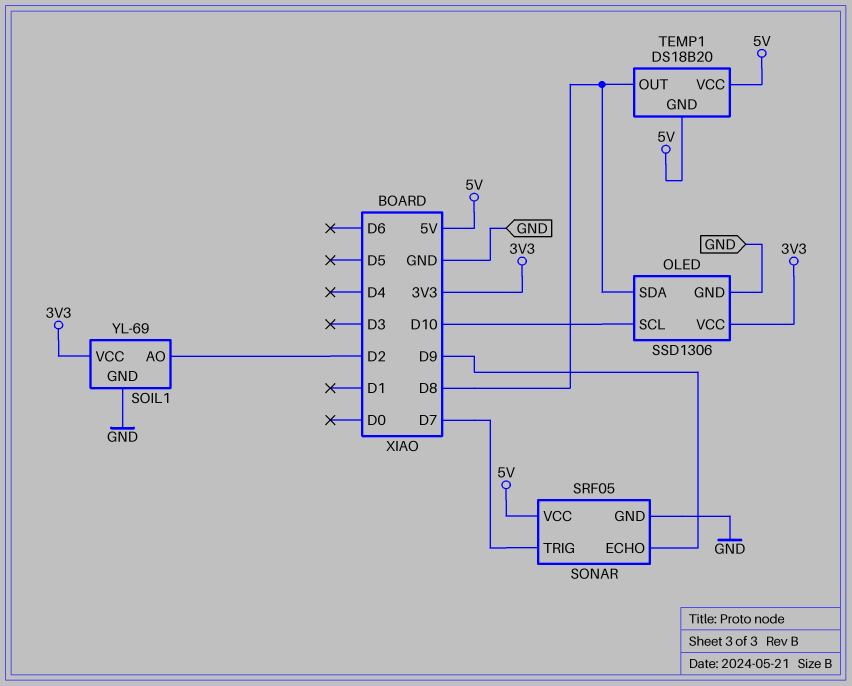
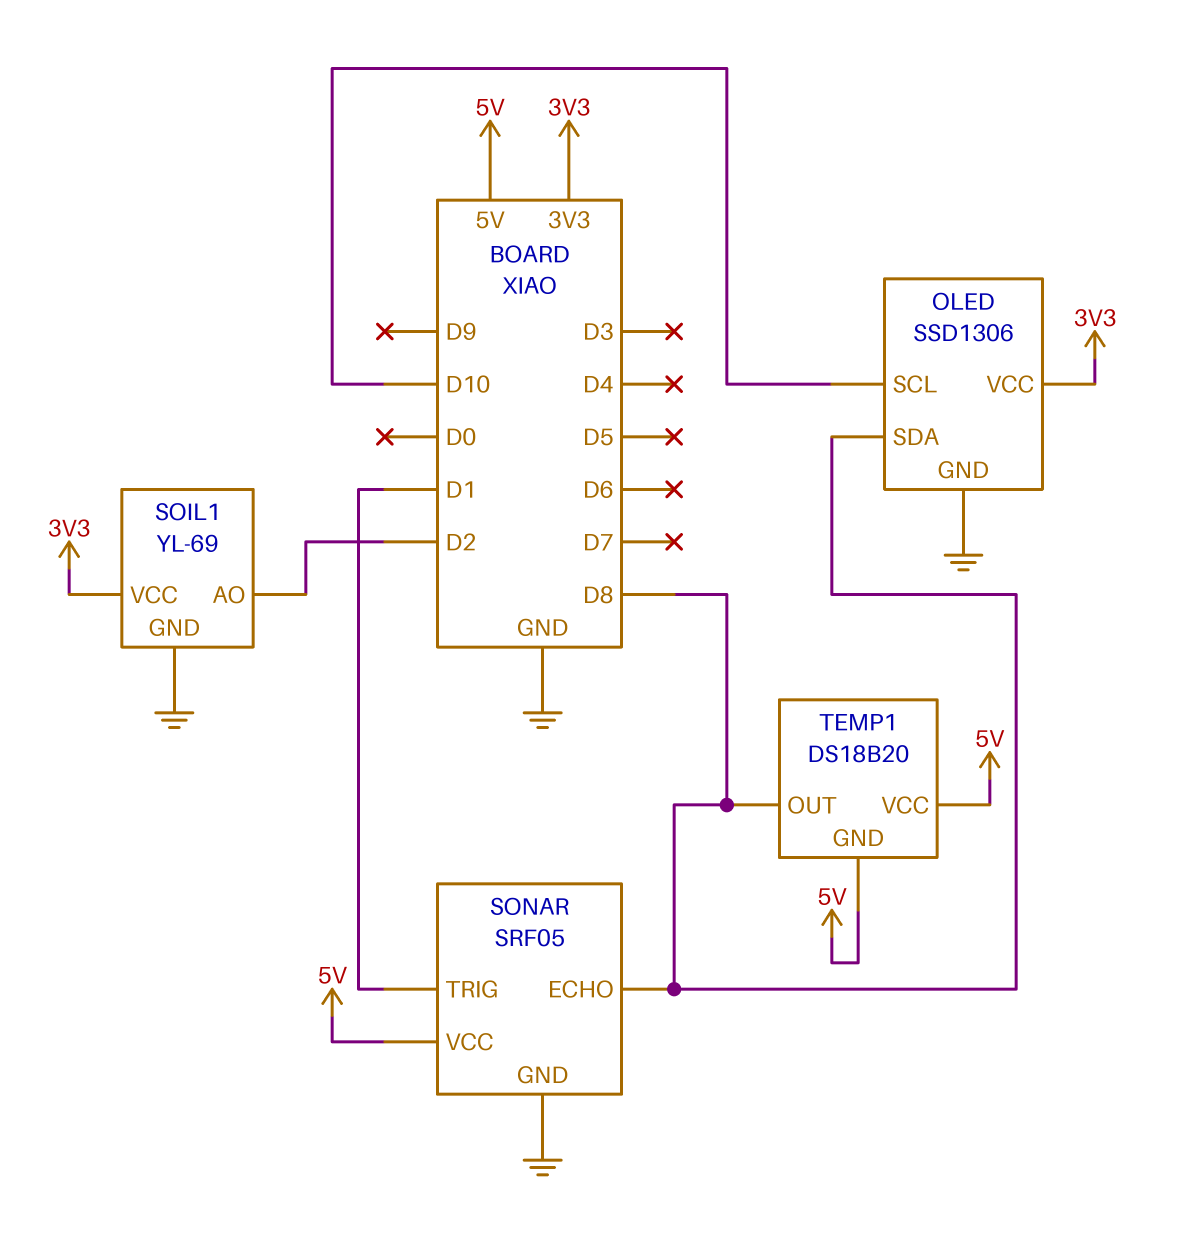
SONAR pin ECHO: D9 -> D8
SONAR pin TRIG: D7 -> D1

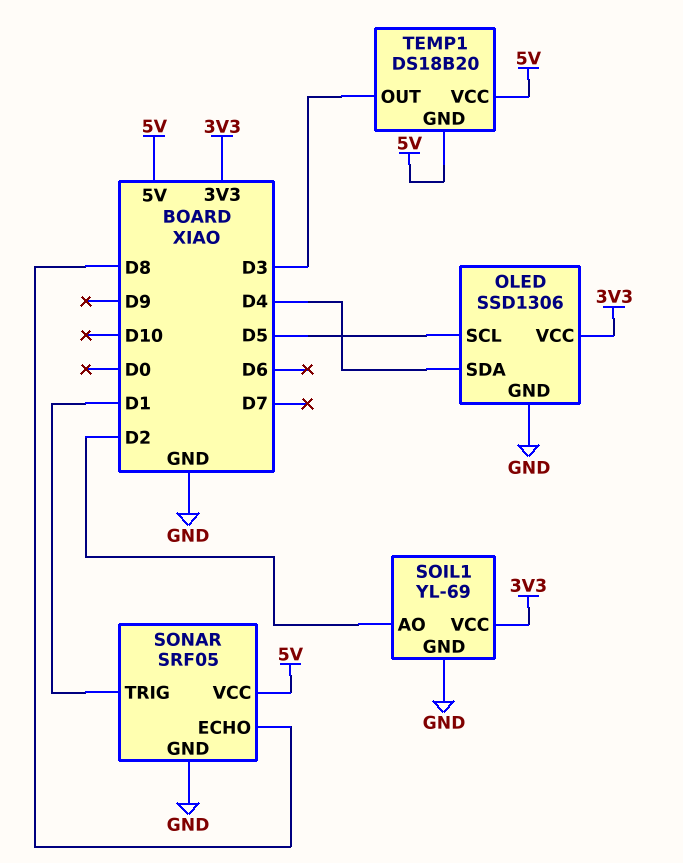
OLED pin SCL: D10 -> D5
OLED pin SDA: D8 -> D4
TEMP1 pin OUT: D8 -> D3

